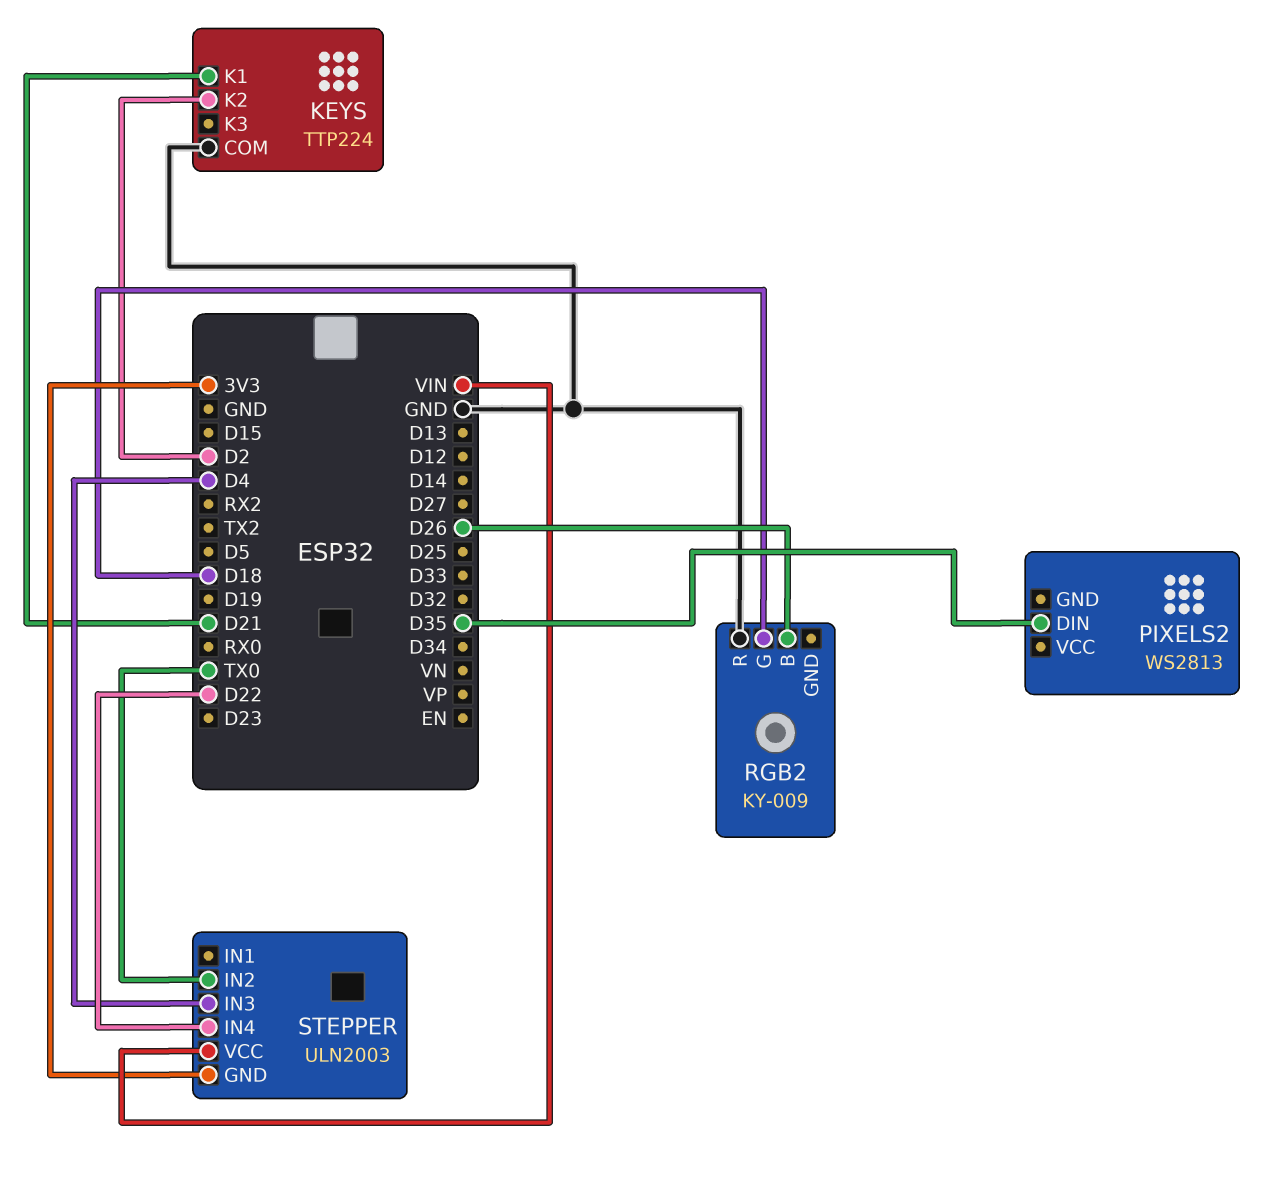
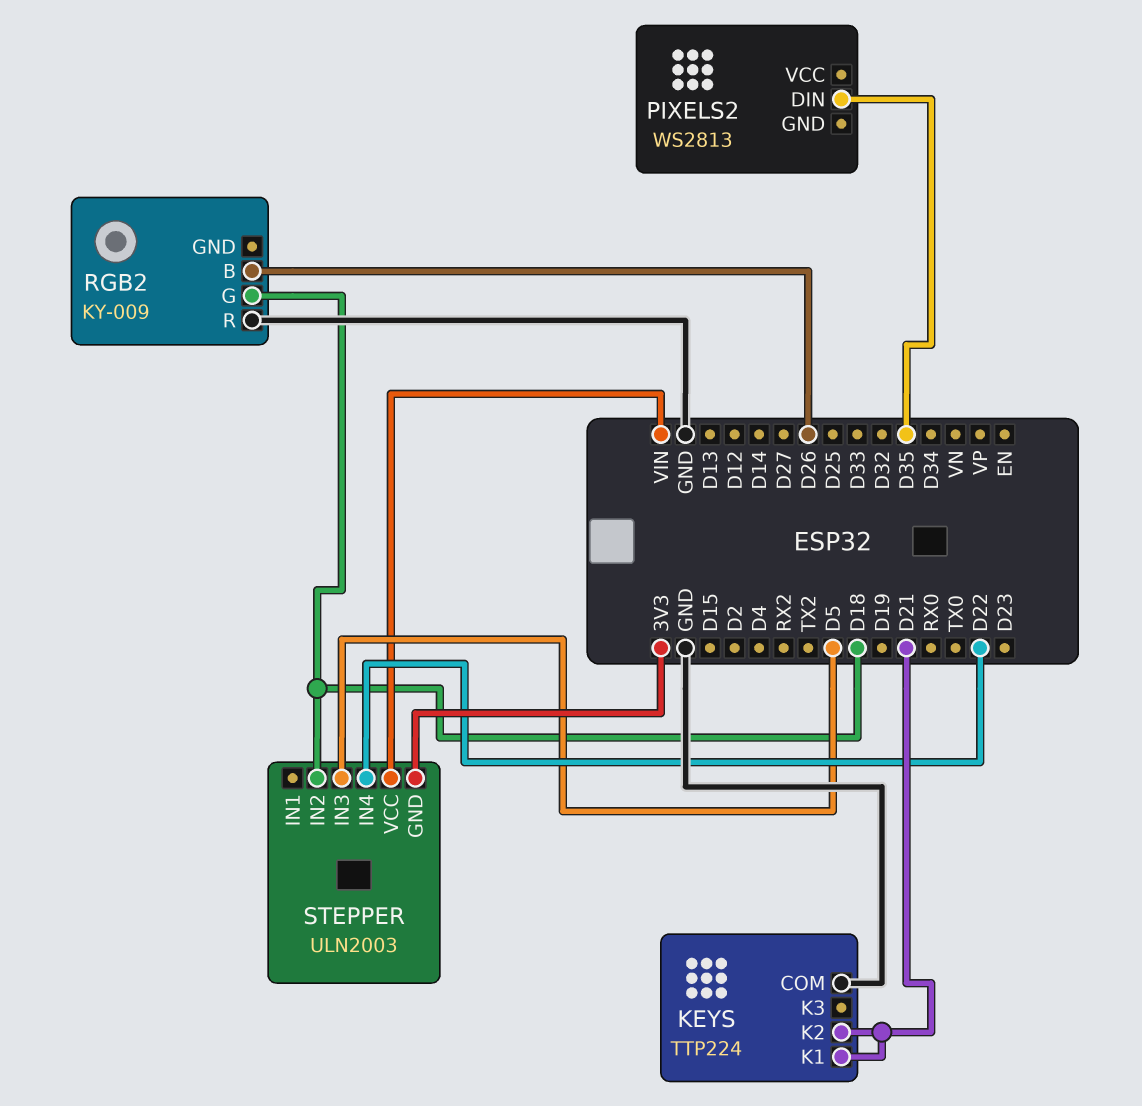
KEYS pin K2: D2 -> D21
STEPPER pin IN2: TX0 -> D18
STEPPER pin IN3: D4 -> D5

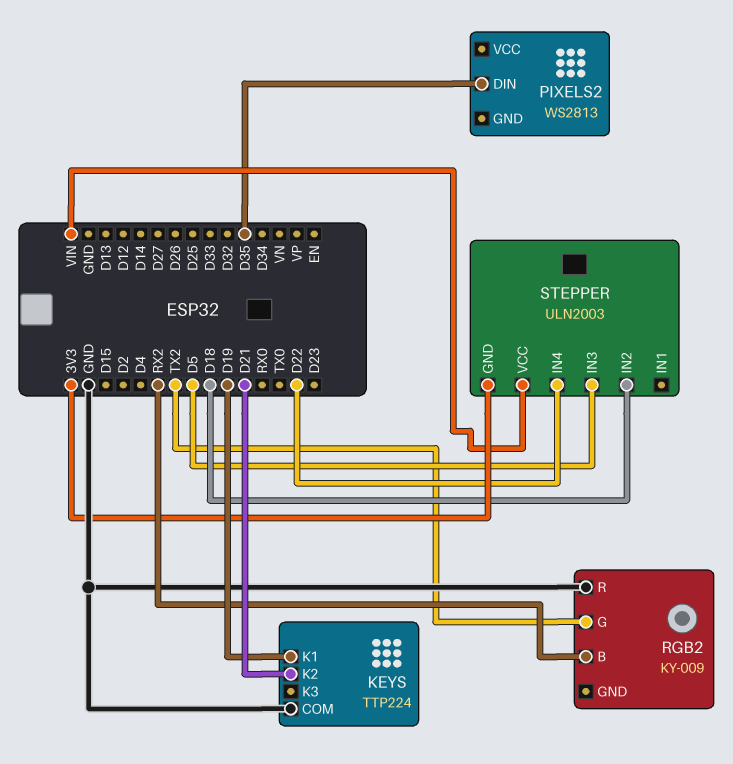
KEYS pin K1: D21 -> D19
RGB2 pin B: D26 -> RX2
RGB2 pin G: D18 -> TX2

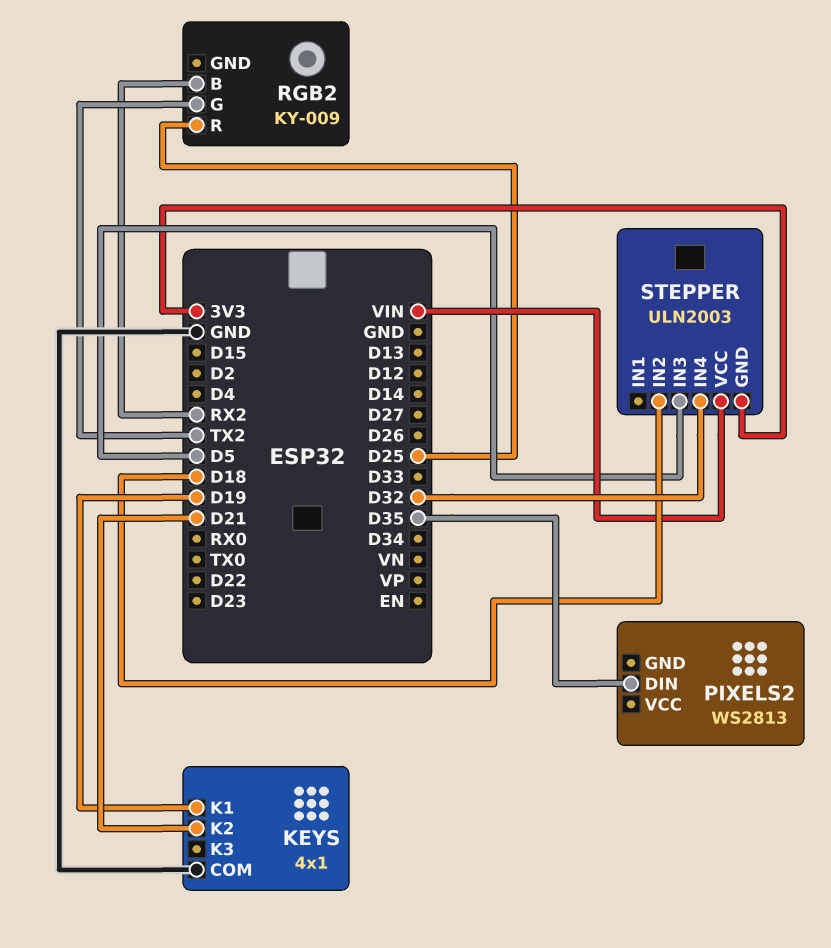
KEYS: TTP224 -> 4x1
RGB2 pin R: GND -> D25
STEPPER pin IN4: D22 -> D32

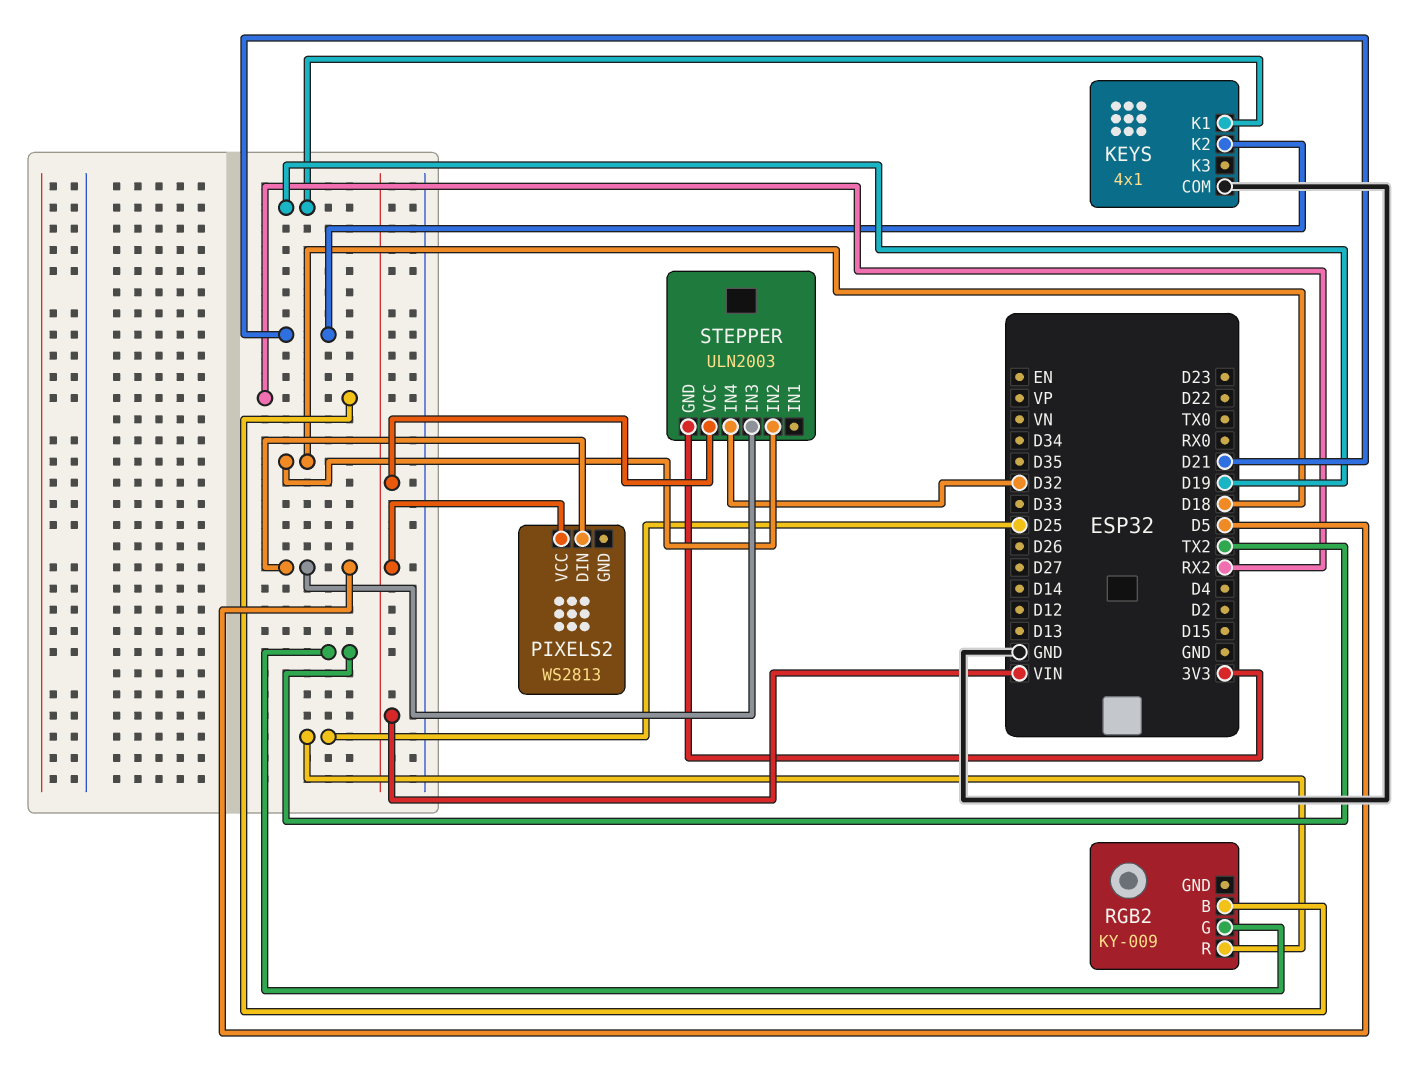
PIXELS2 pin DIN: D35 -> D5
PIXELS2 pin VCC: none -> VIN

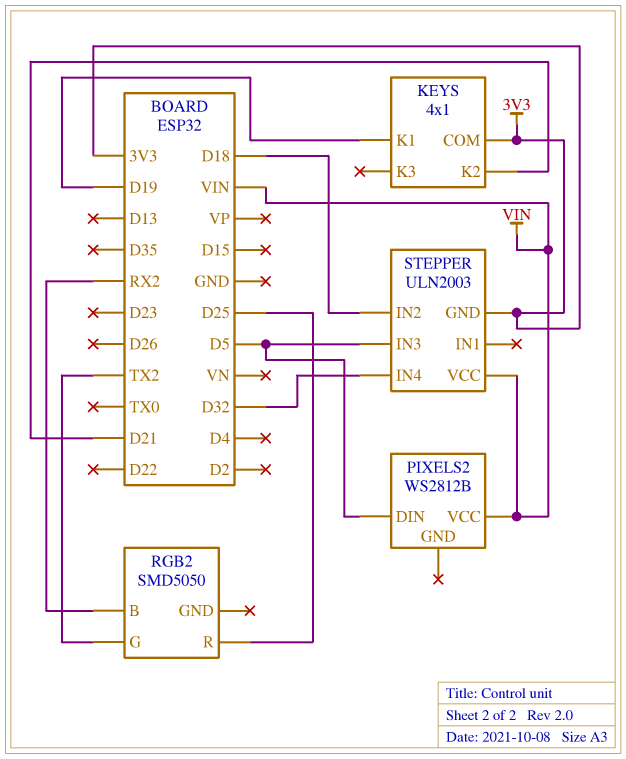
KEYS pin COM: GND -> 3V3
PIXELS2: WS2813 -> WS2812B
RGB2: KY-009 -> SMD5050

